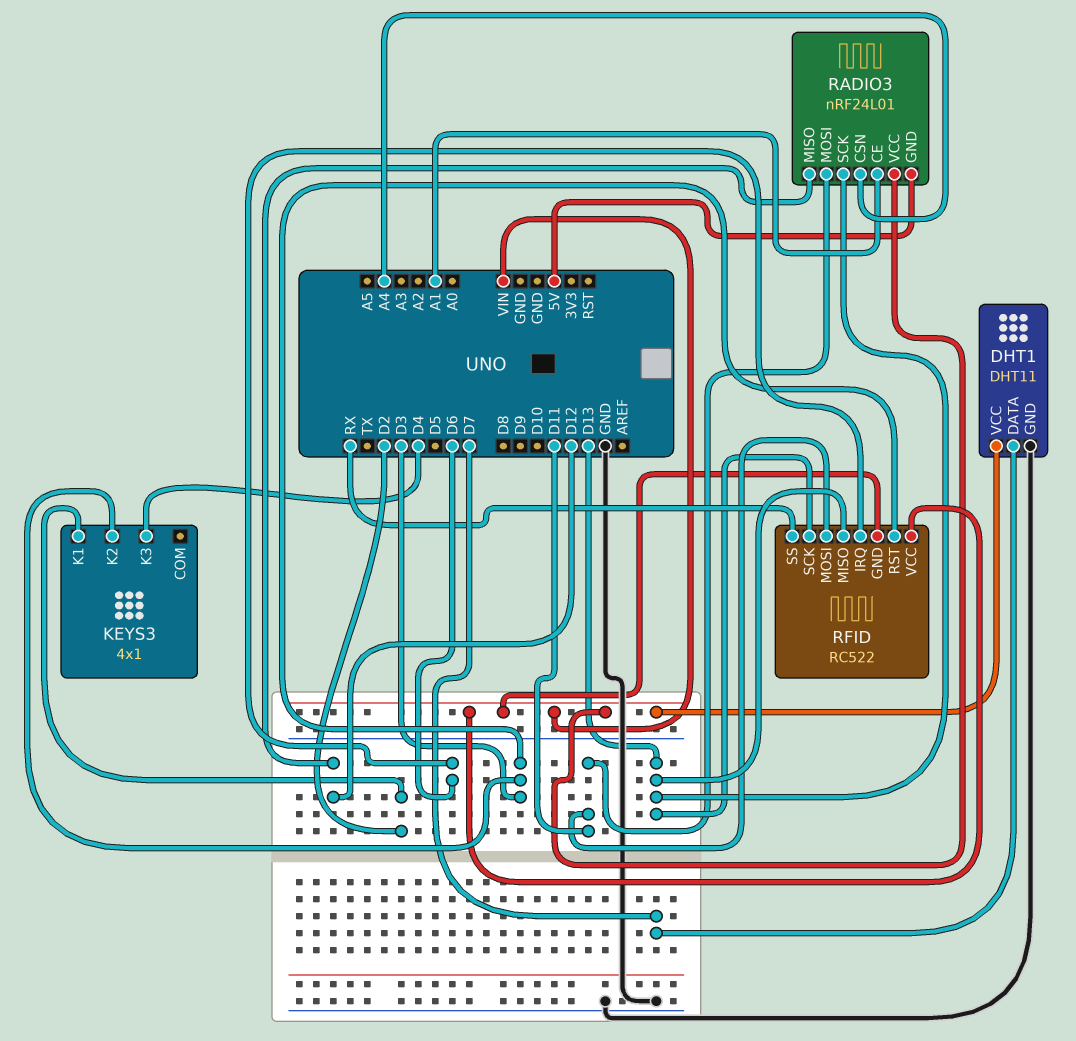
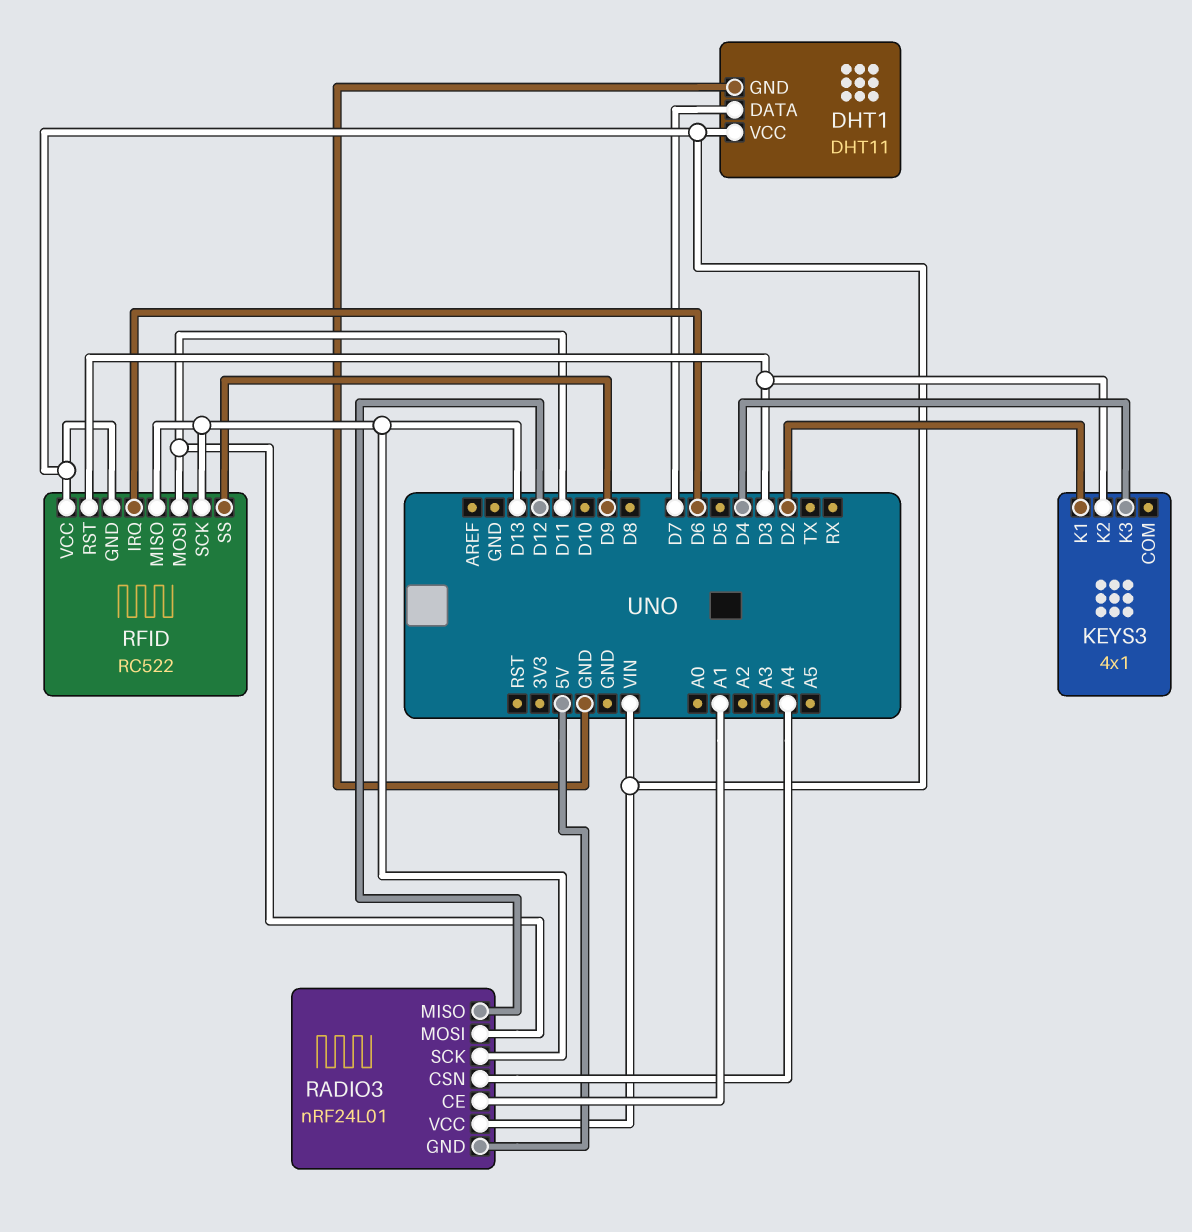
RFID pin SS: RX -> D9

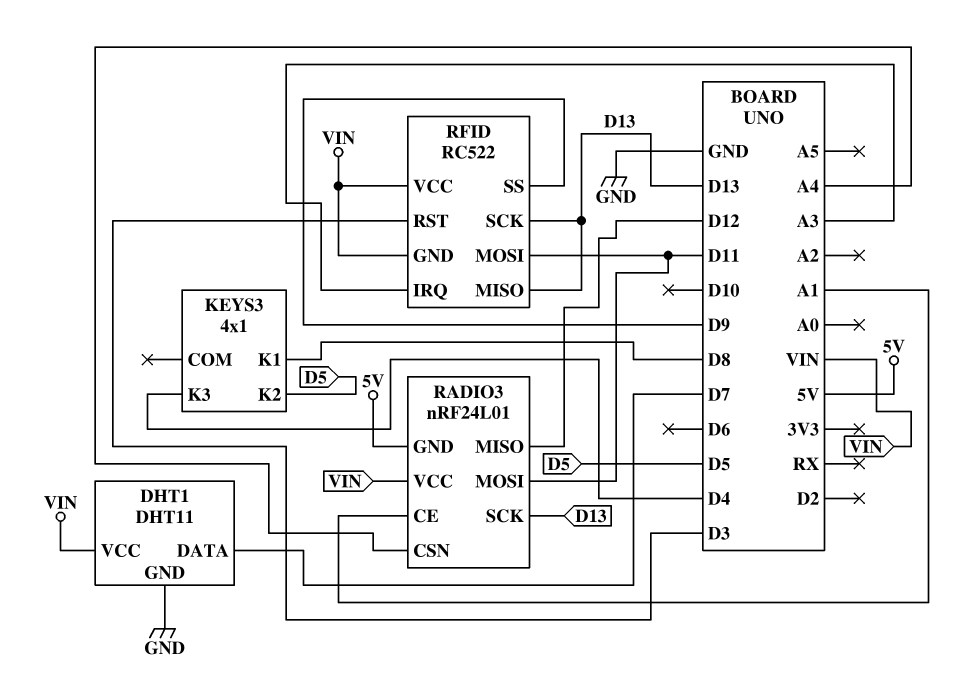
KEYS3 pin K1: D2 -> D8
KEYS3 pin K2: D3 -> D5
RFID pin IRQ: D6 -> A3

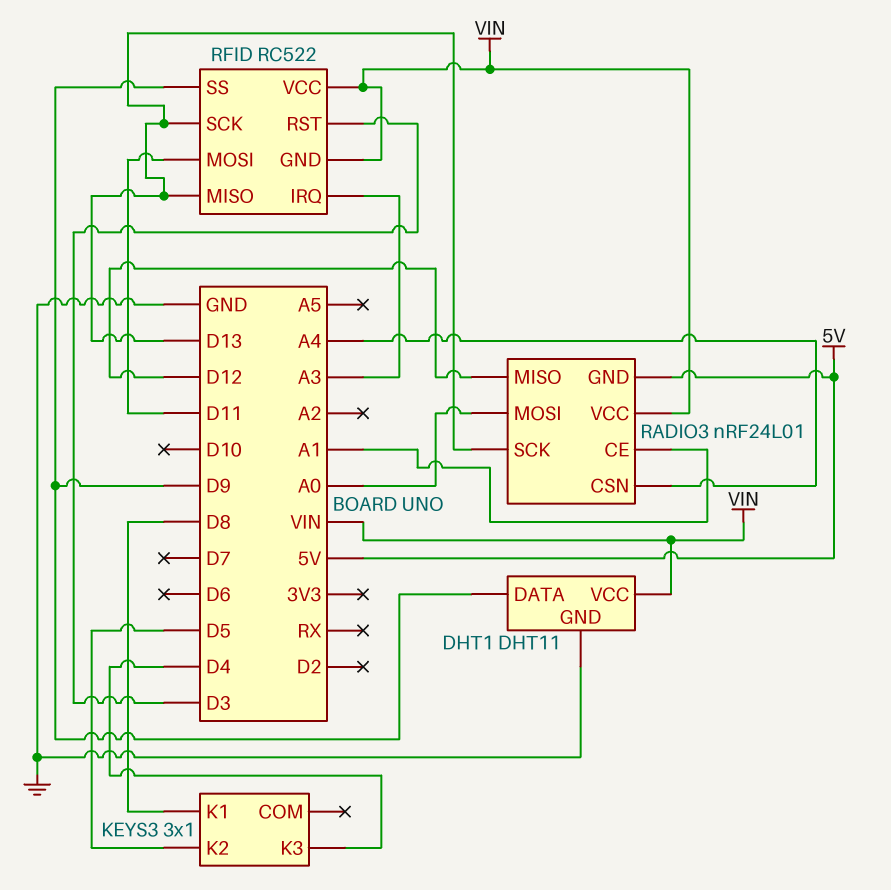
DHT1 pin DATA: D7 -> D9
KEYS3: 4x1 -> 3x1
RADIO3 pin MOSI: D11 -> A0

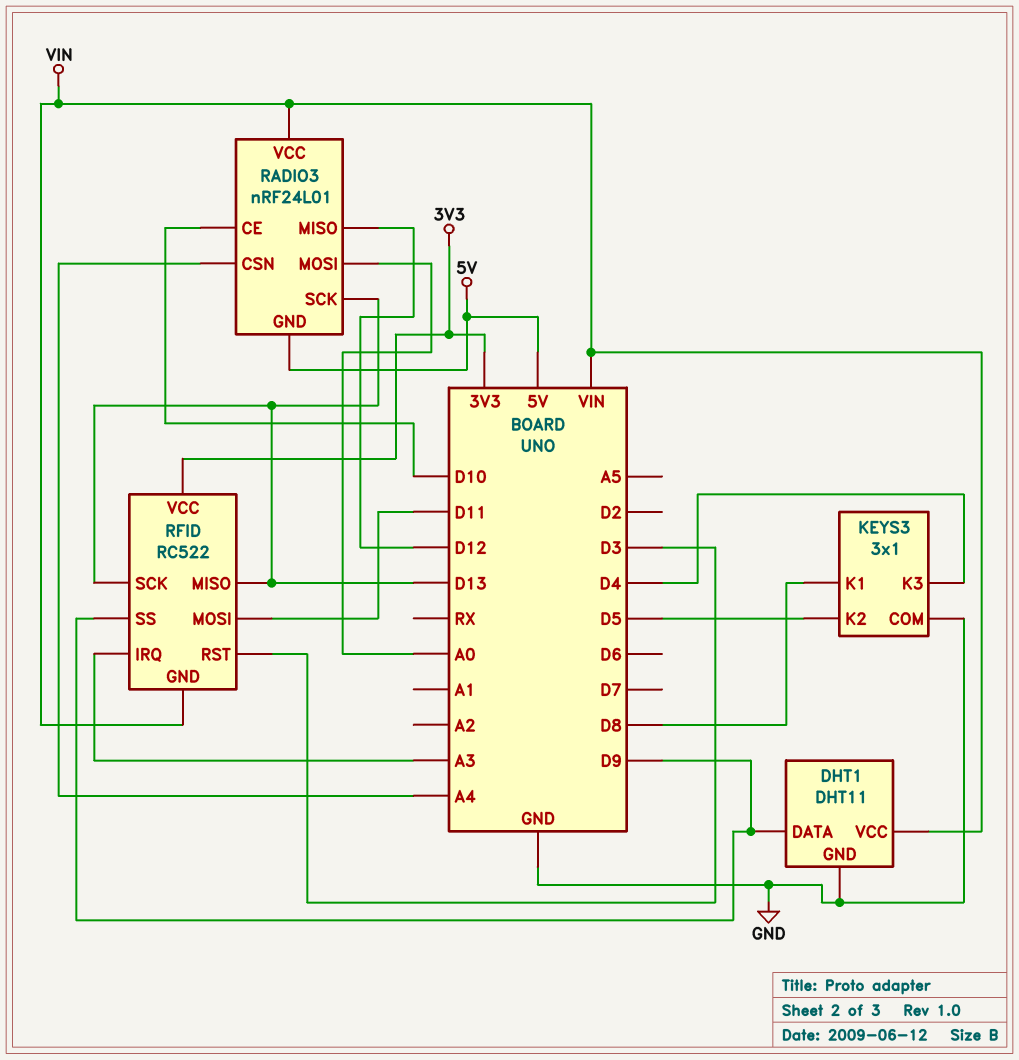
KEYS3 pin COM: none -> GND
RADIO3 pin CE: A1 -> D10
RFID pin VCC: VIN -> 3V3

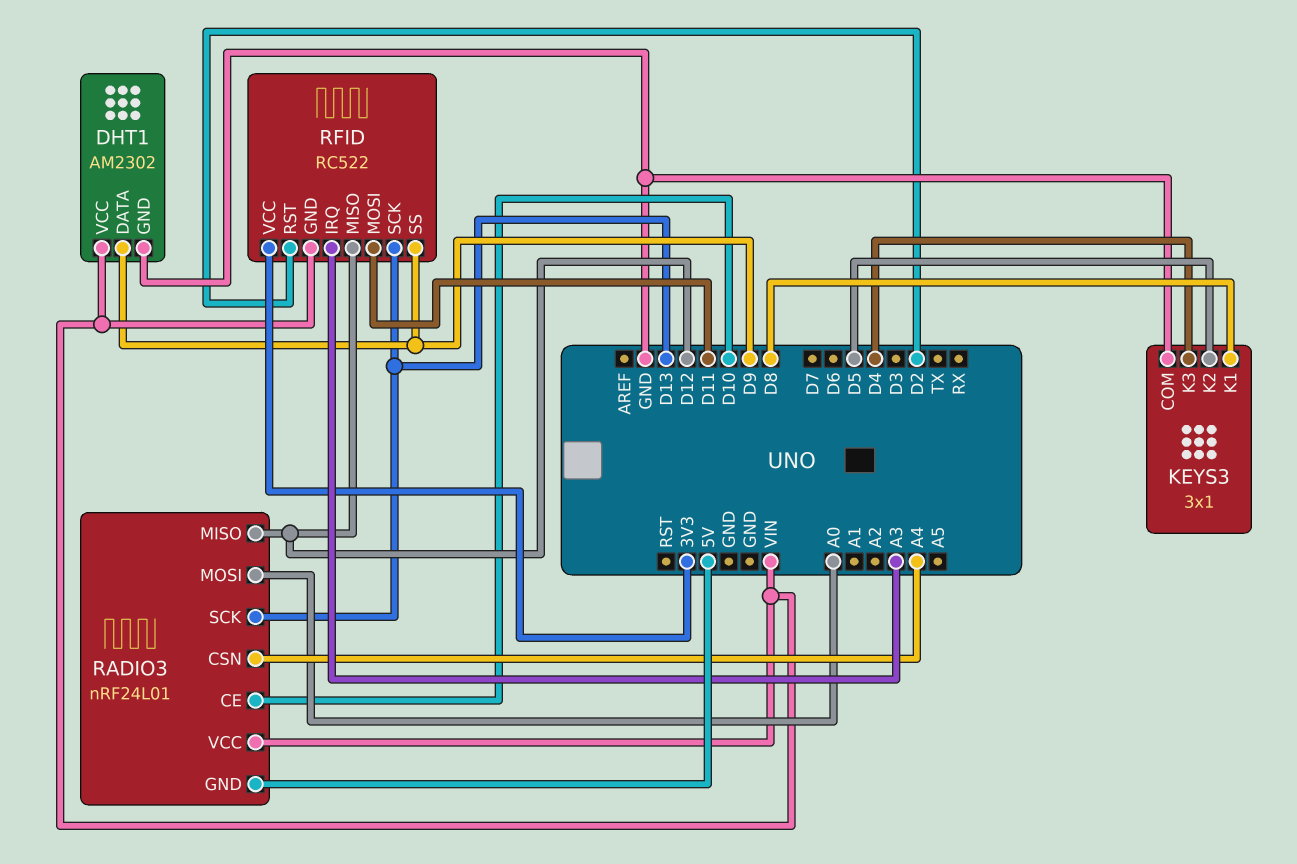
DHT1: DHT11 -> AM2302
RFID pin MISO: D13 -> D12
RFID pin RST: D3 -> D2

